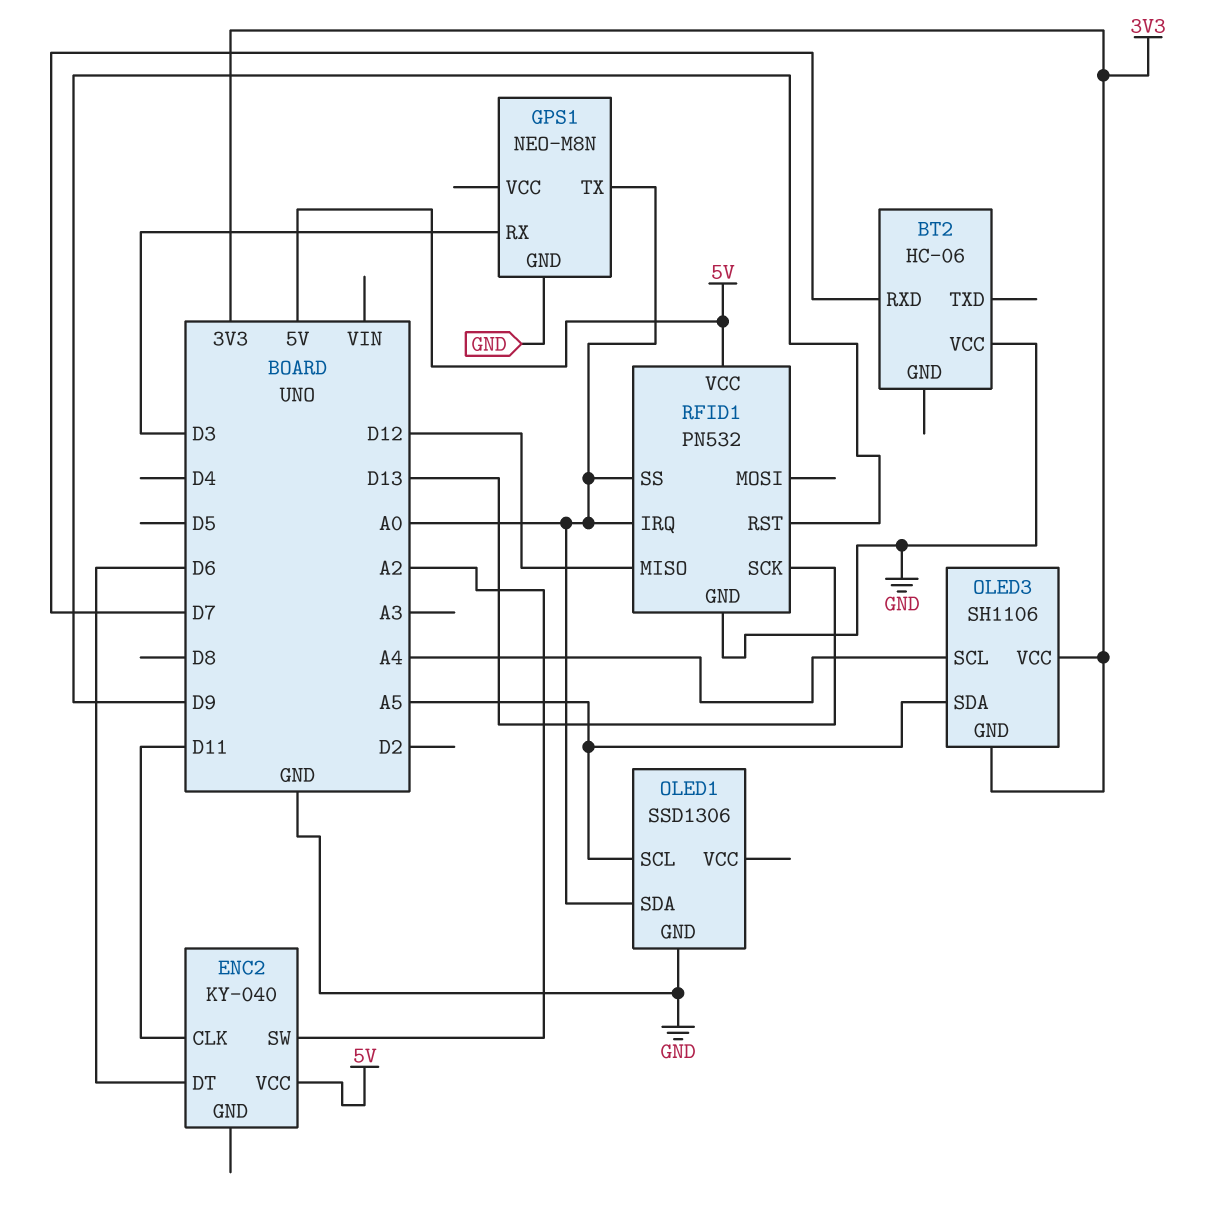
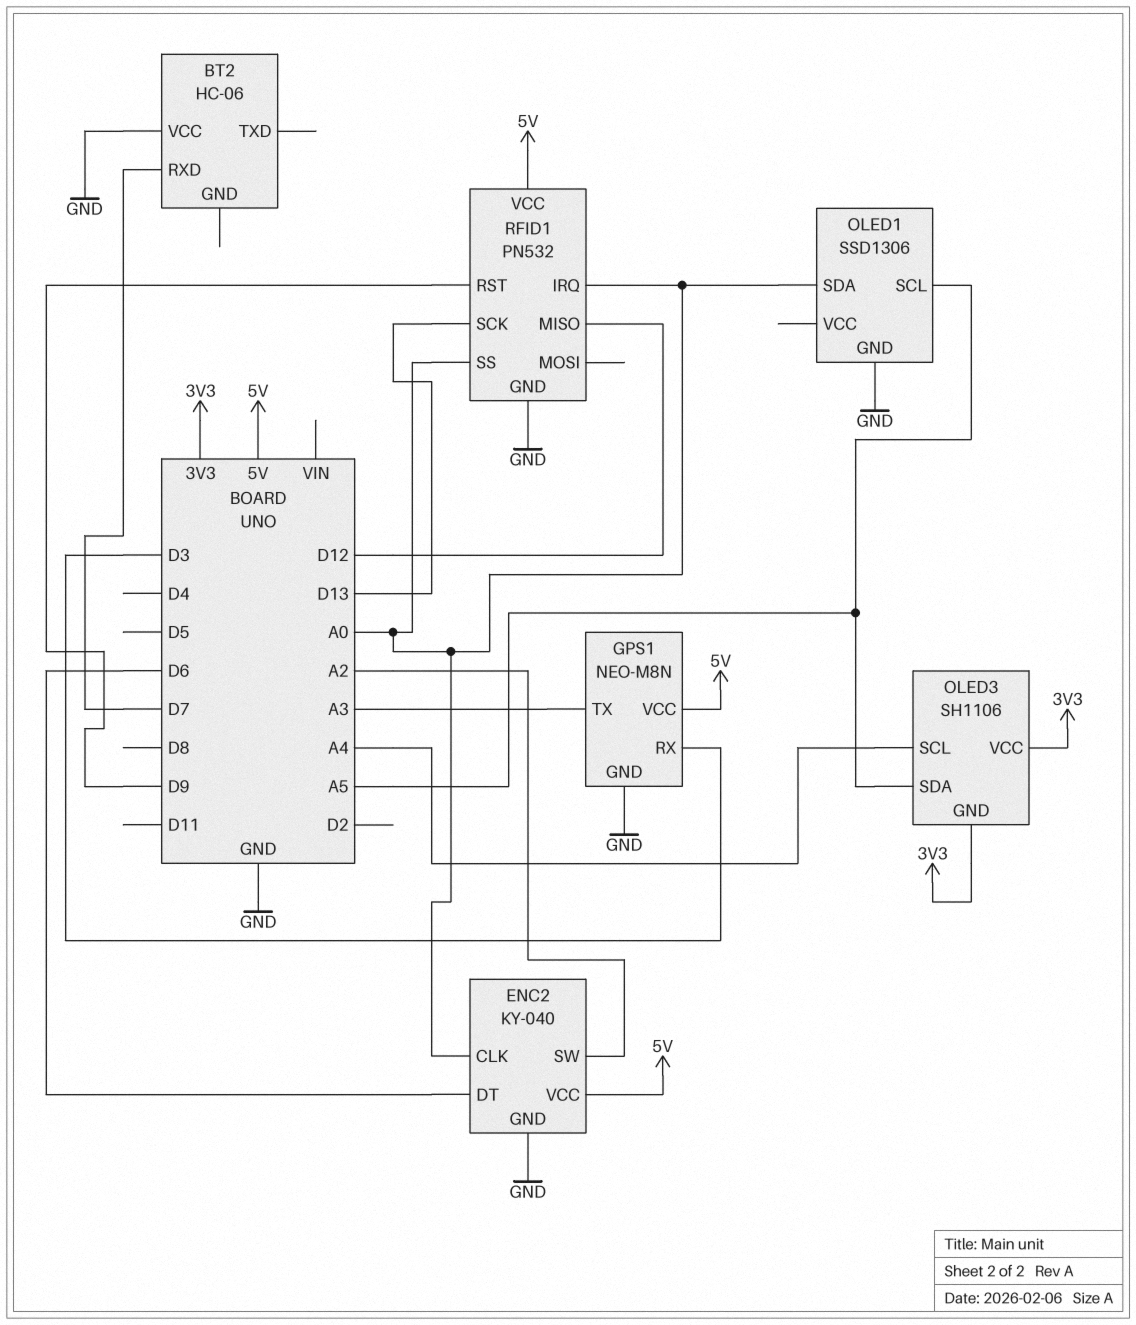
ENC2 pin CLK: D11 -> A0
ENC2 pin GND: none -> GND
GPS1 pin TX: A0 -> A3
GPS1 pin VCC: none -> 5V

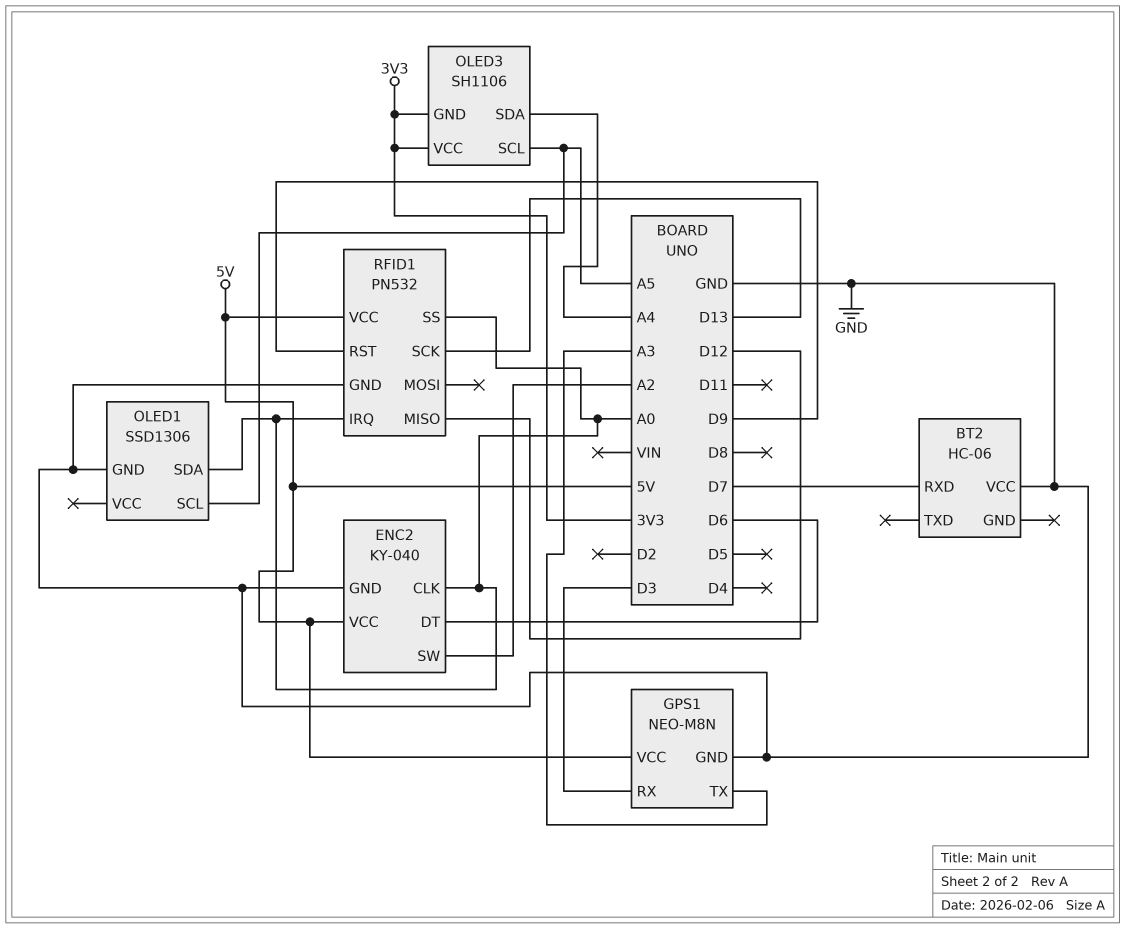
OLED3 pin SCL: A4 -> A5
OLED3 pin SDA: A5 -> A4

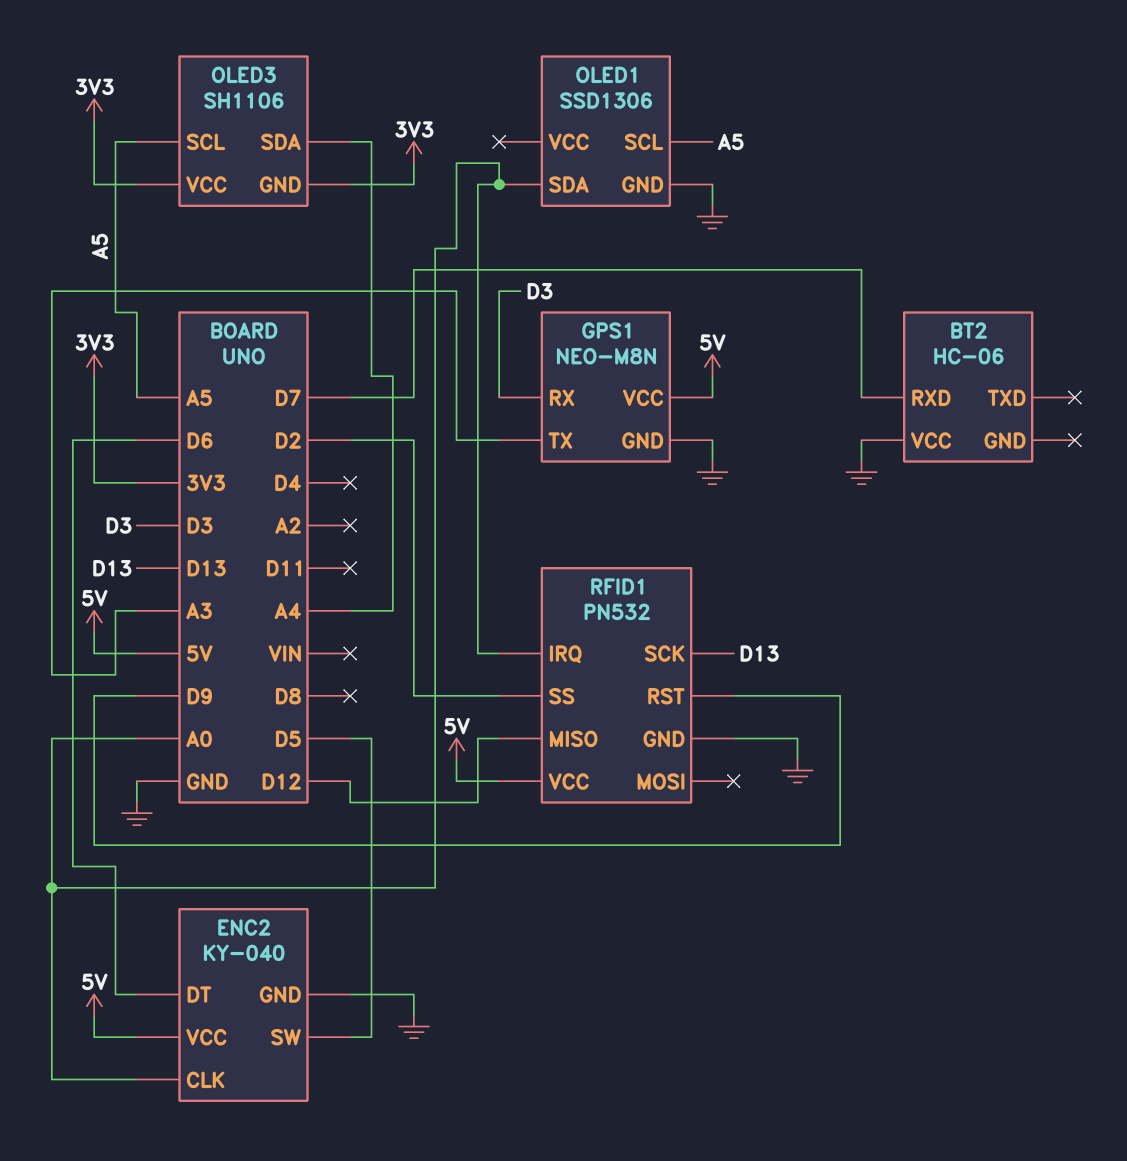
ENC2 pin SW: A2 -> D5
RFID1 pin SS: A0 -> D2

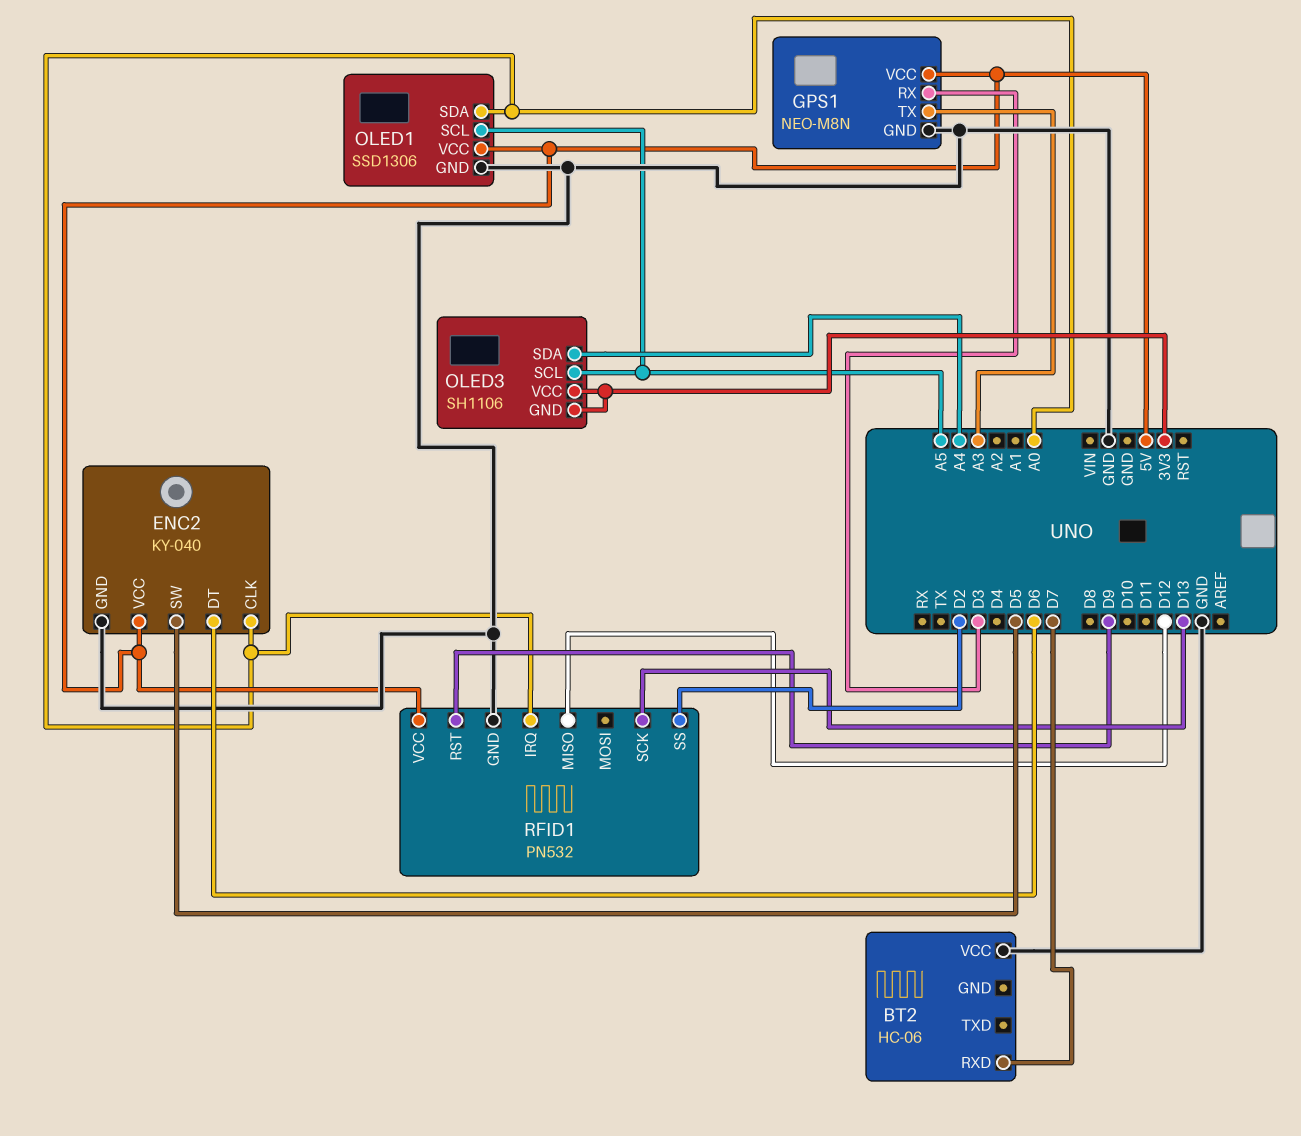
OLED1 pin VCC: none -> 5V

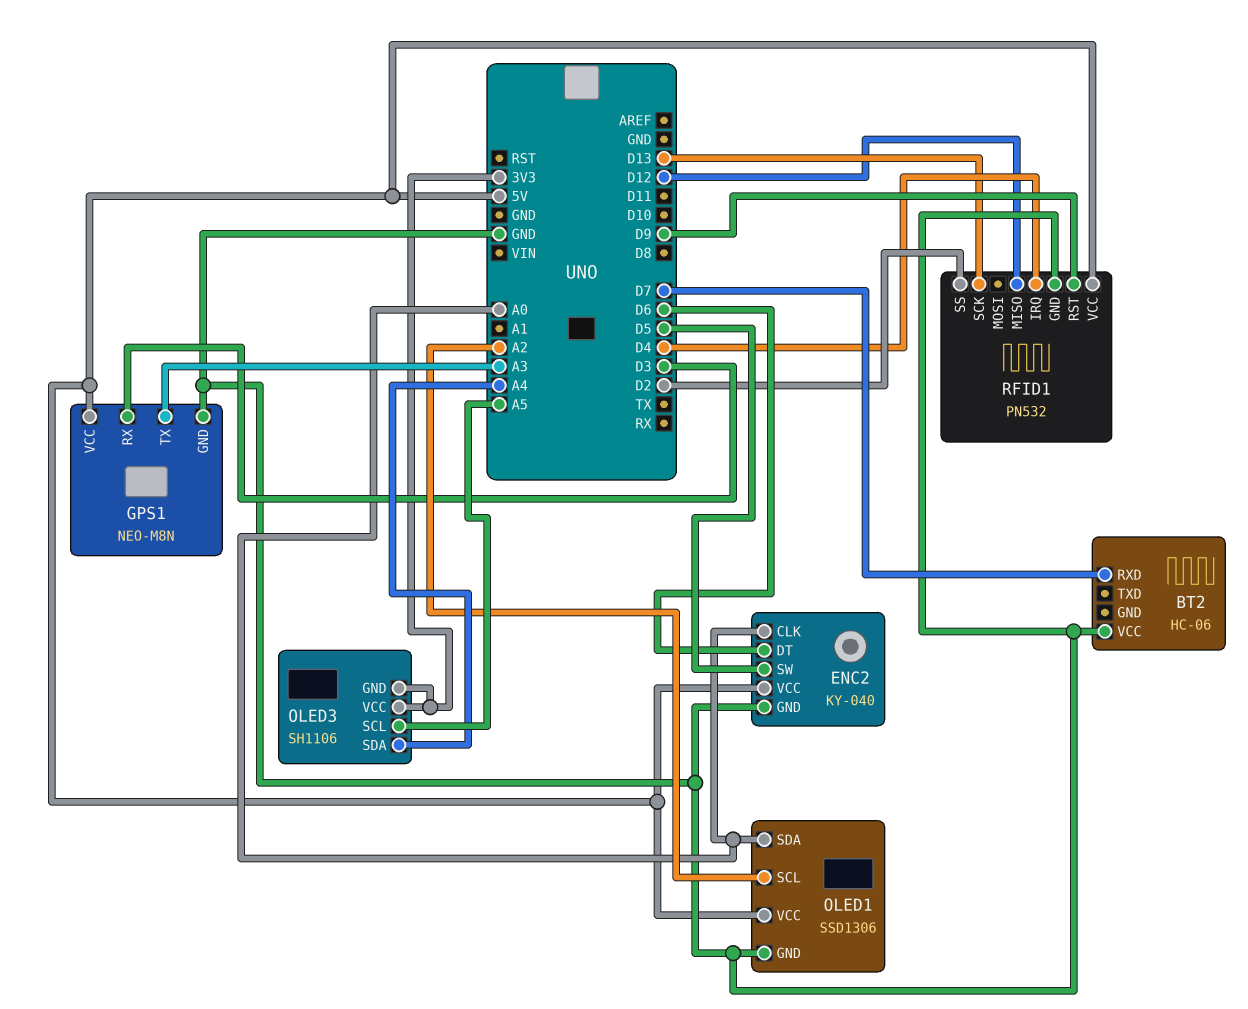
OLED1 pin SCL: A5 -> A2
RFID1 pin IRQ: A0 -> D4

